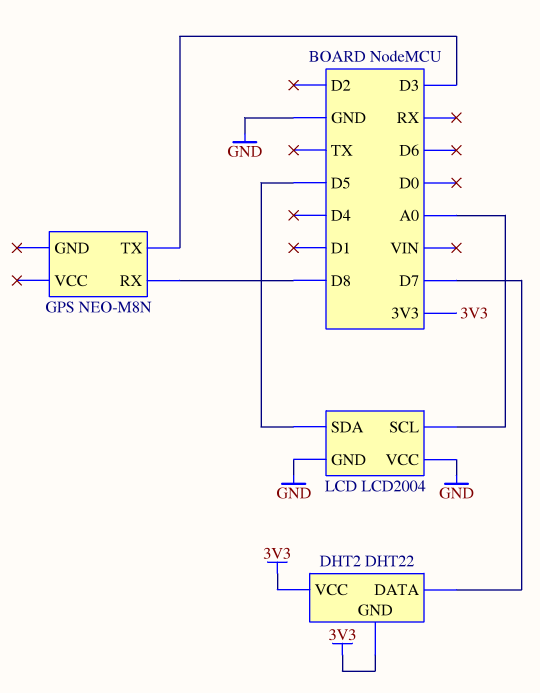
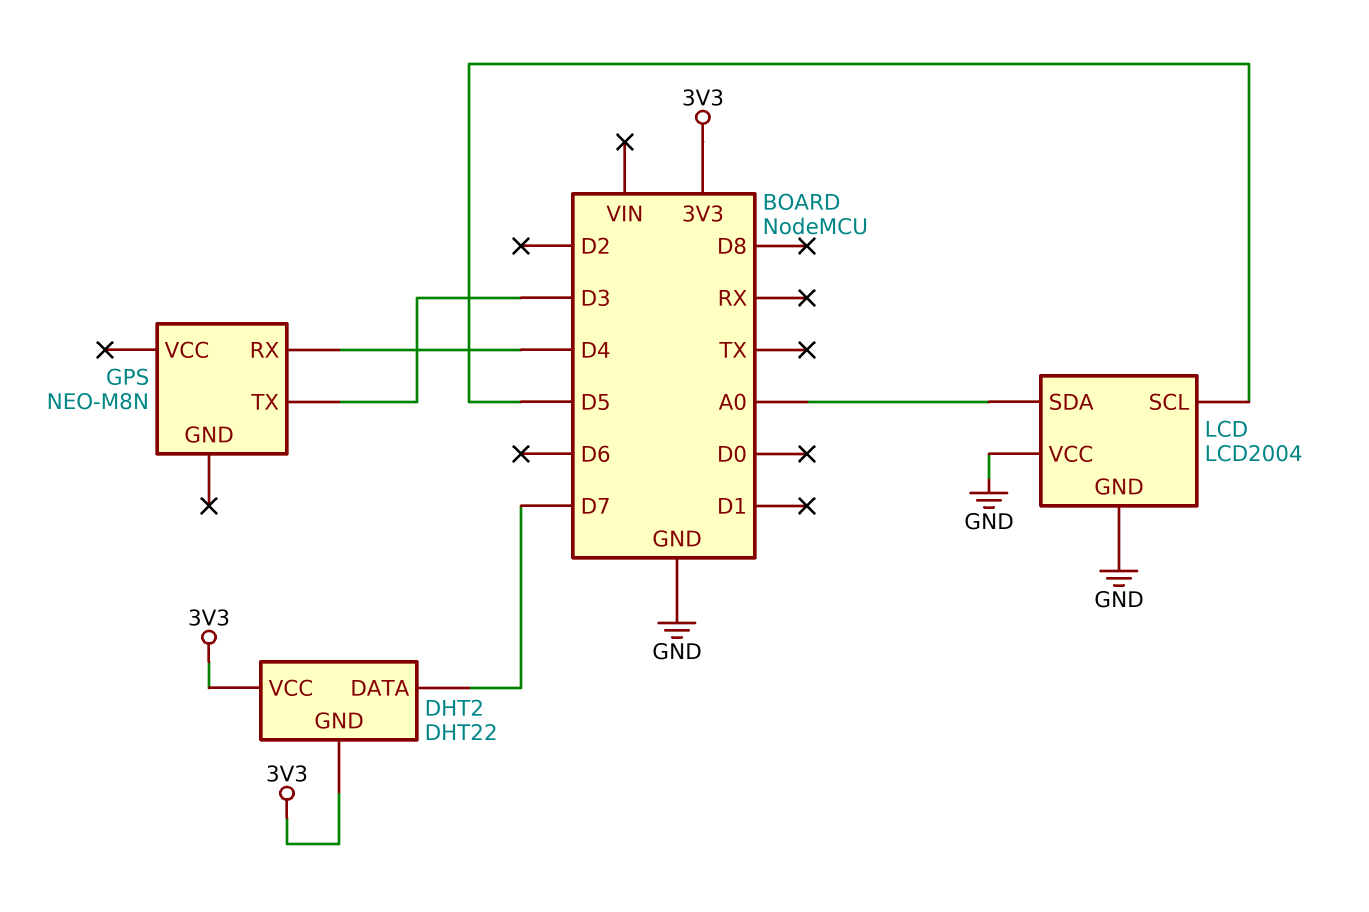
GPS pin RX: D8 -> D4
LCD pin SCL: A0 -> D5
LCD pin SDA: D5 -> A0

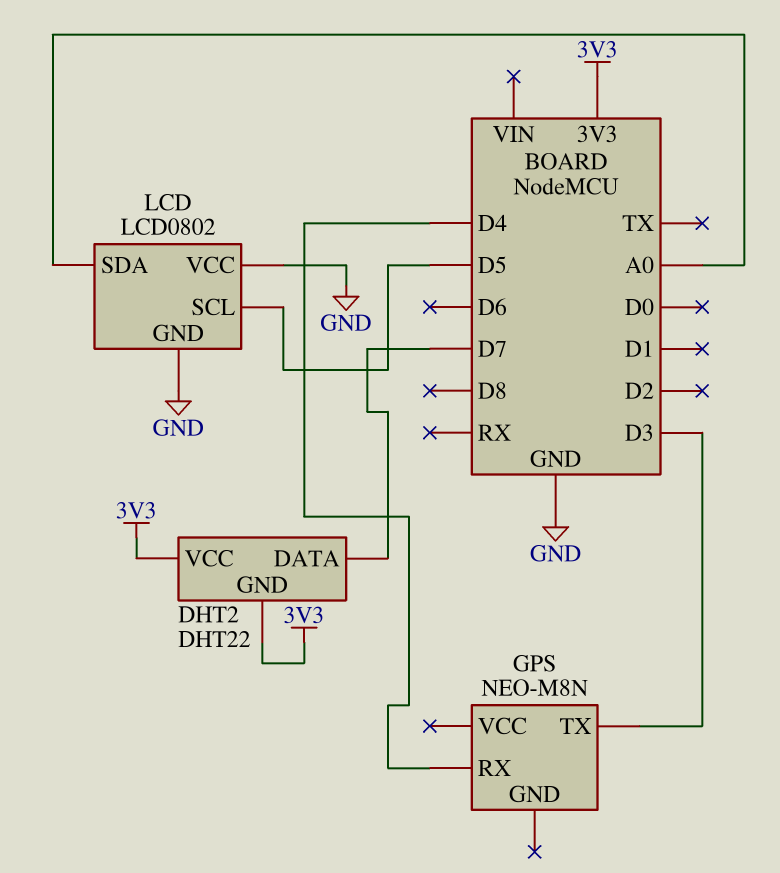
LCD: LCD2004 -> LCD0802

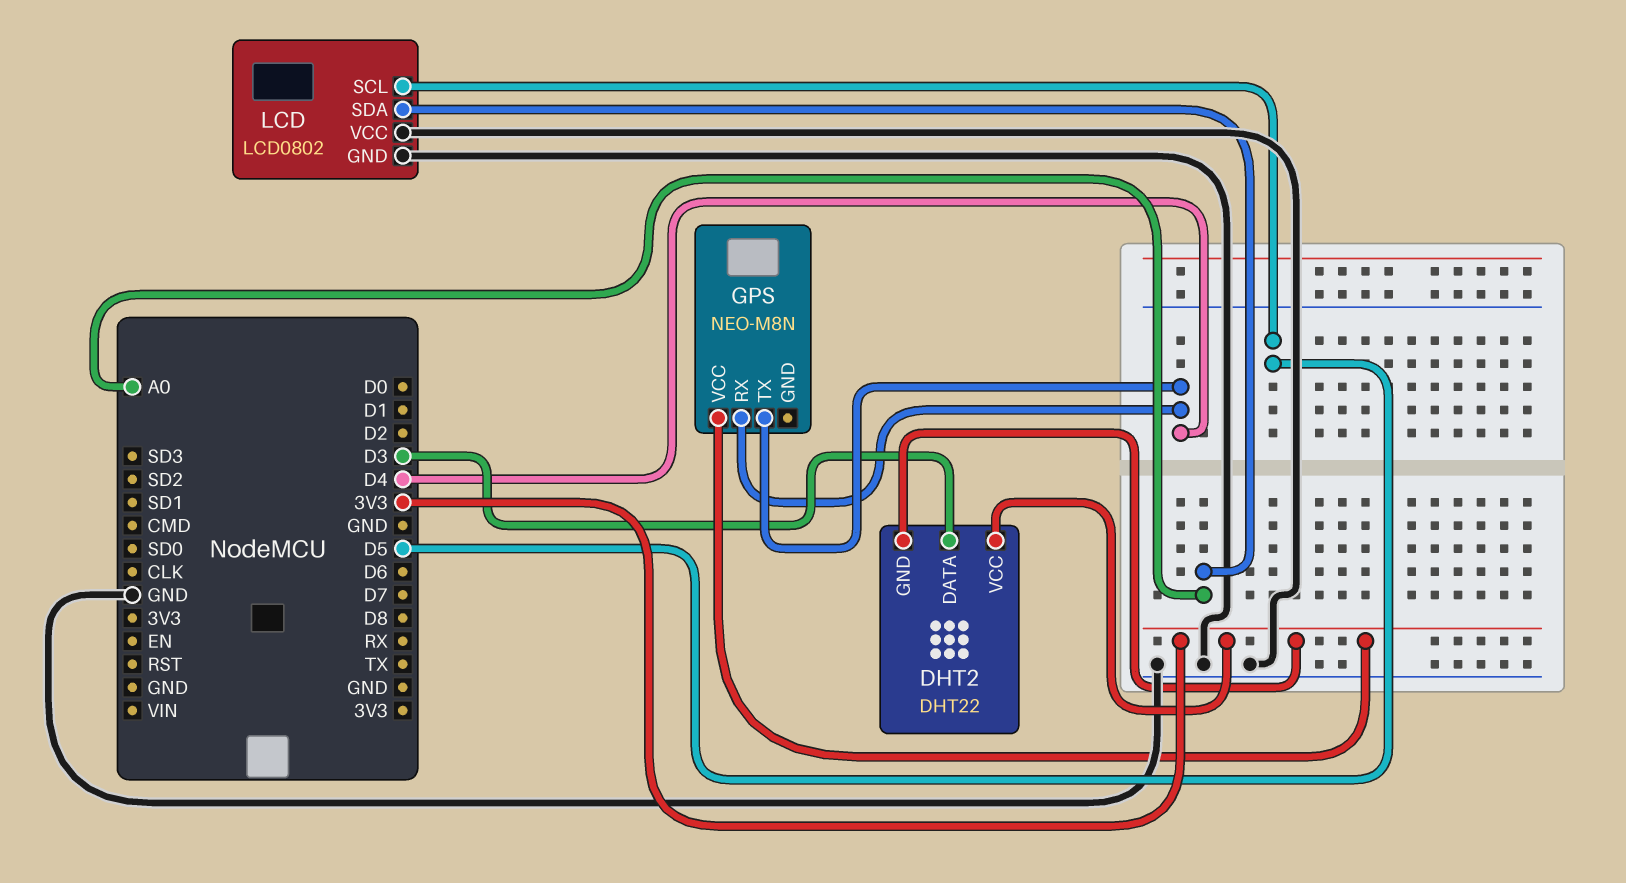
DHT2 pin DATA: D7 -> D3
GPS pin TX: D3 -> D4
GPS pin VCC: none -> 3V3

